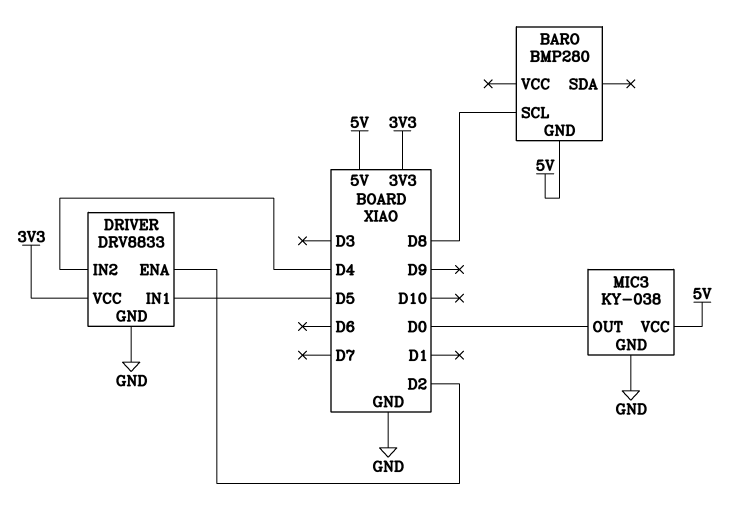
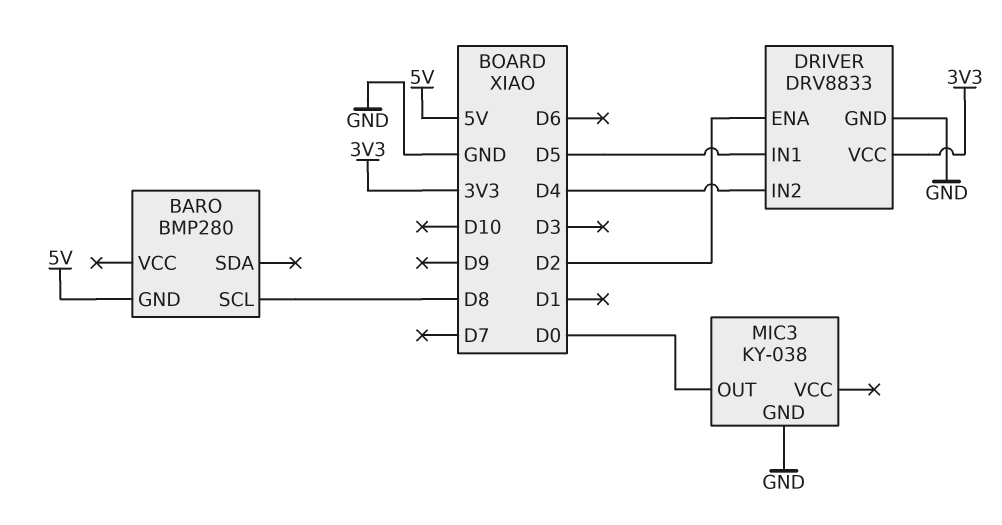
MIC3 pin VCC: 5V -> none

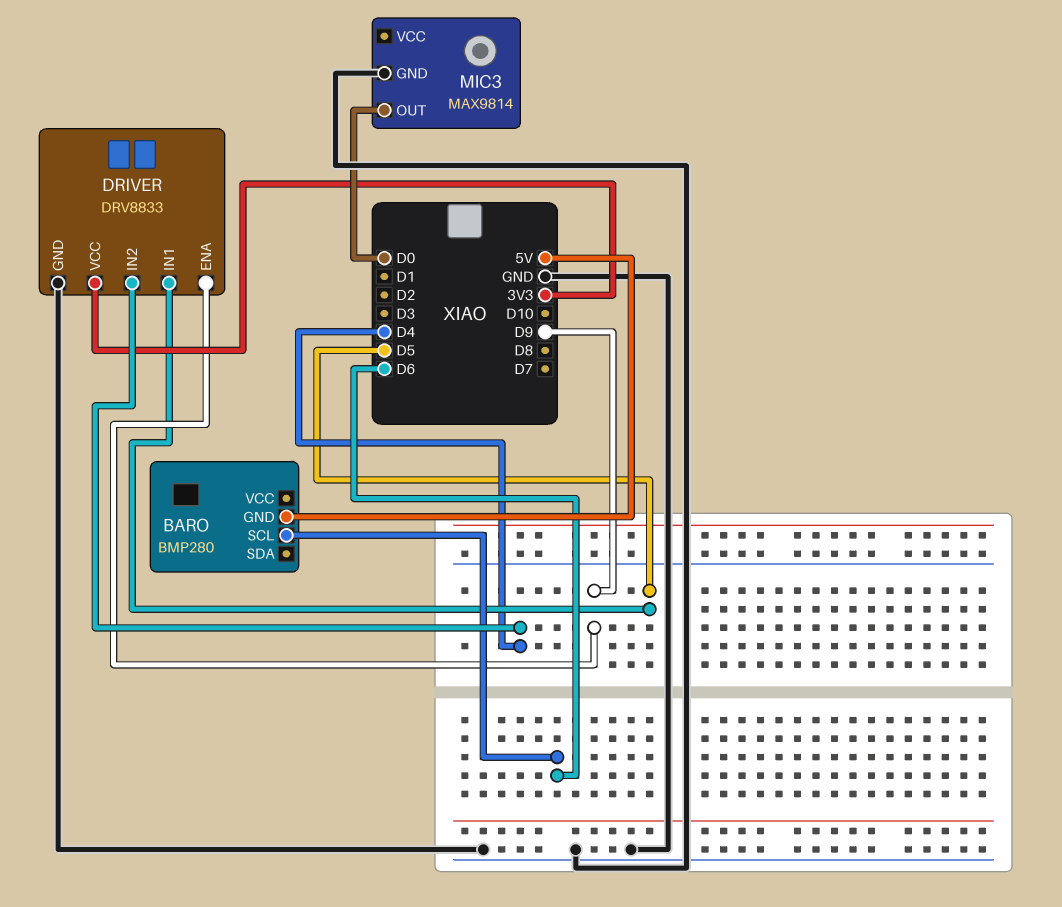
BARO pin SCL: D8 -> D6
DRIVER pin ENA: D2 -> D9
MIC3: KY-038 -> MAX9814

